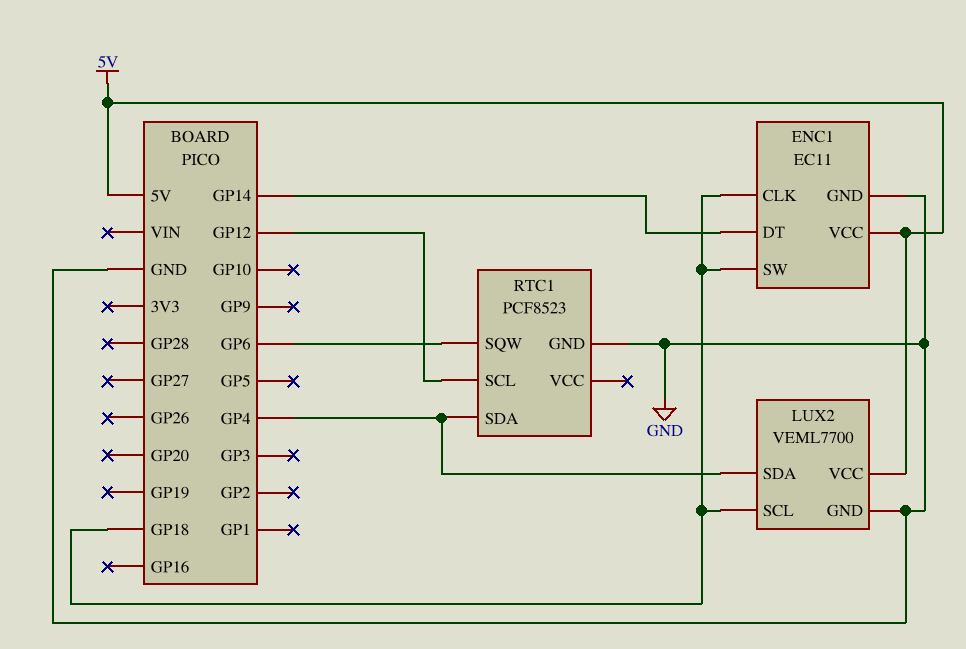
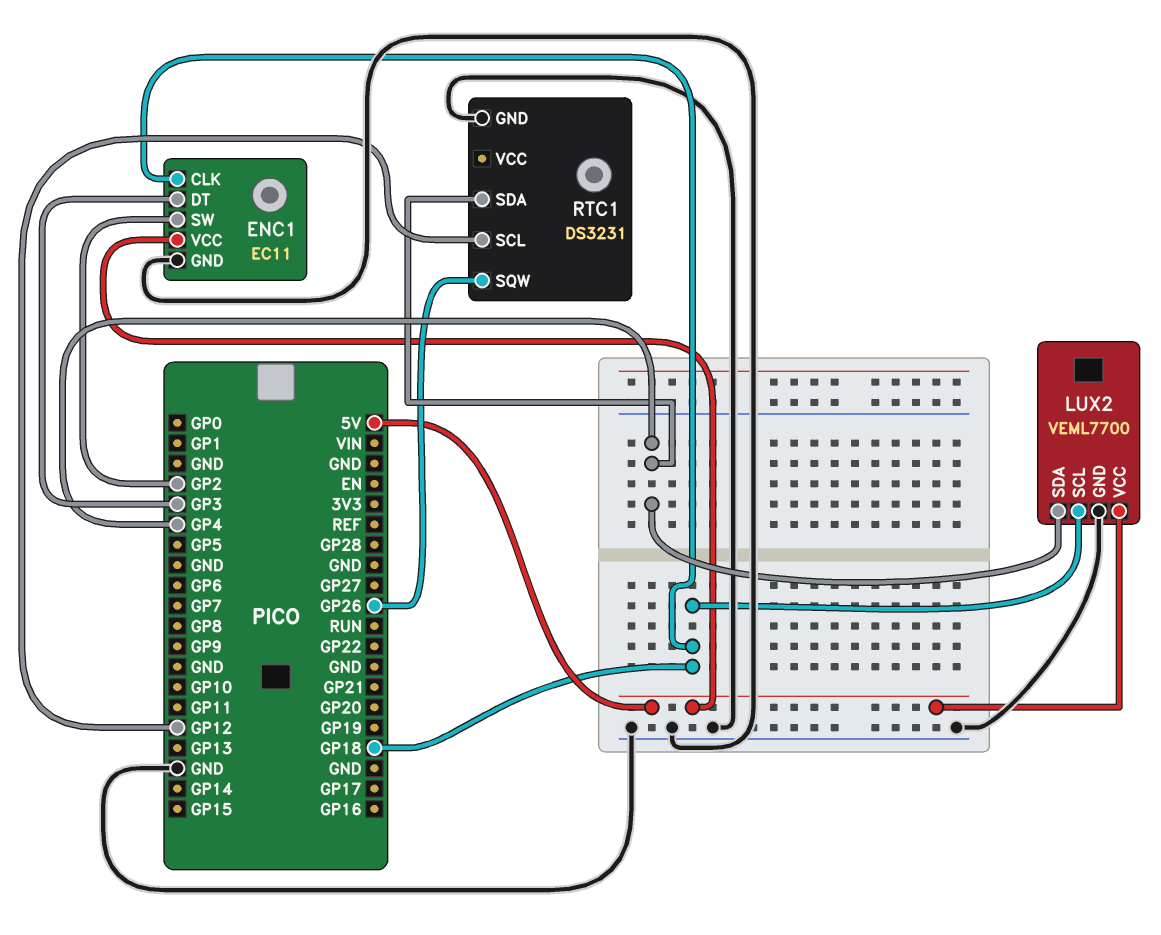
ENC1 pin DT: GP14 -> GP3
ENC1 pin SW: GP18 -> GP2
RTC1: PCF8523 -> DS3231
RTC1 pin SQW: GP6 -> GP26

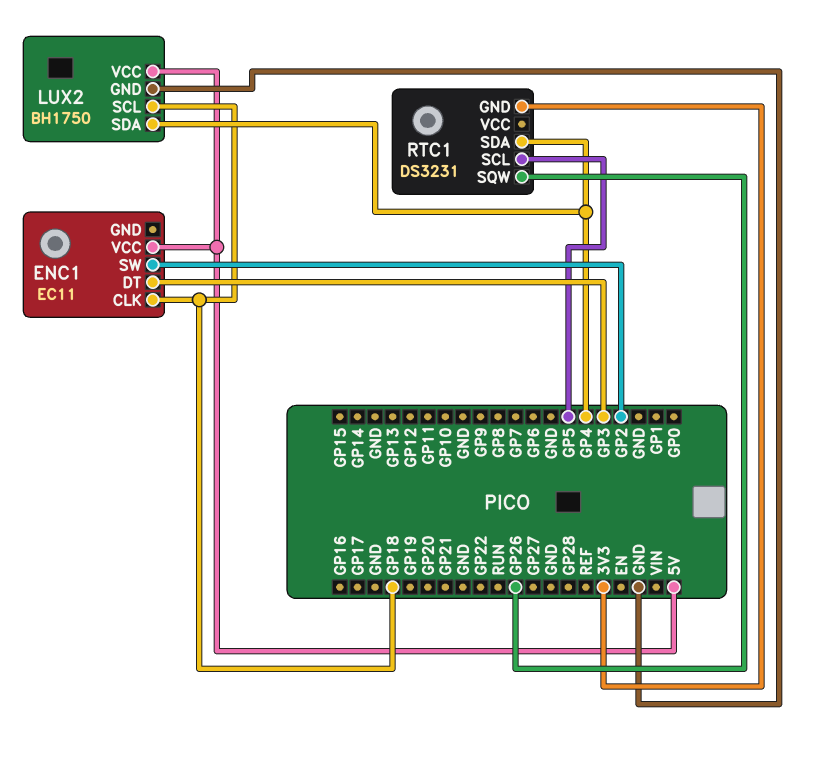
ENC1 pin GND: GND -> none
LUX2: VEML7700 -> BH1750
RTC1 pin GND: GND -> 3V3
RTC1 pin SCL: GP12 -> GP5

